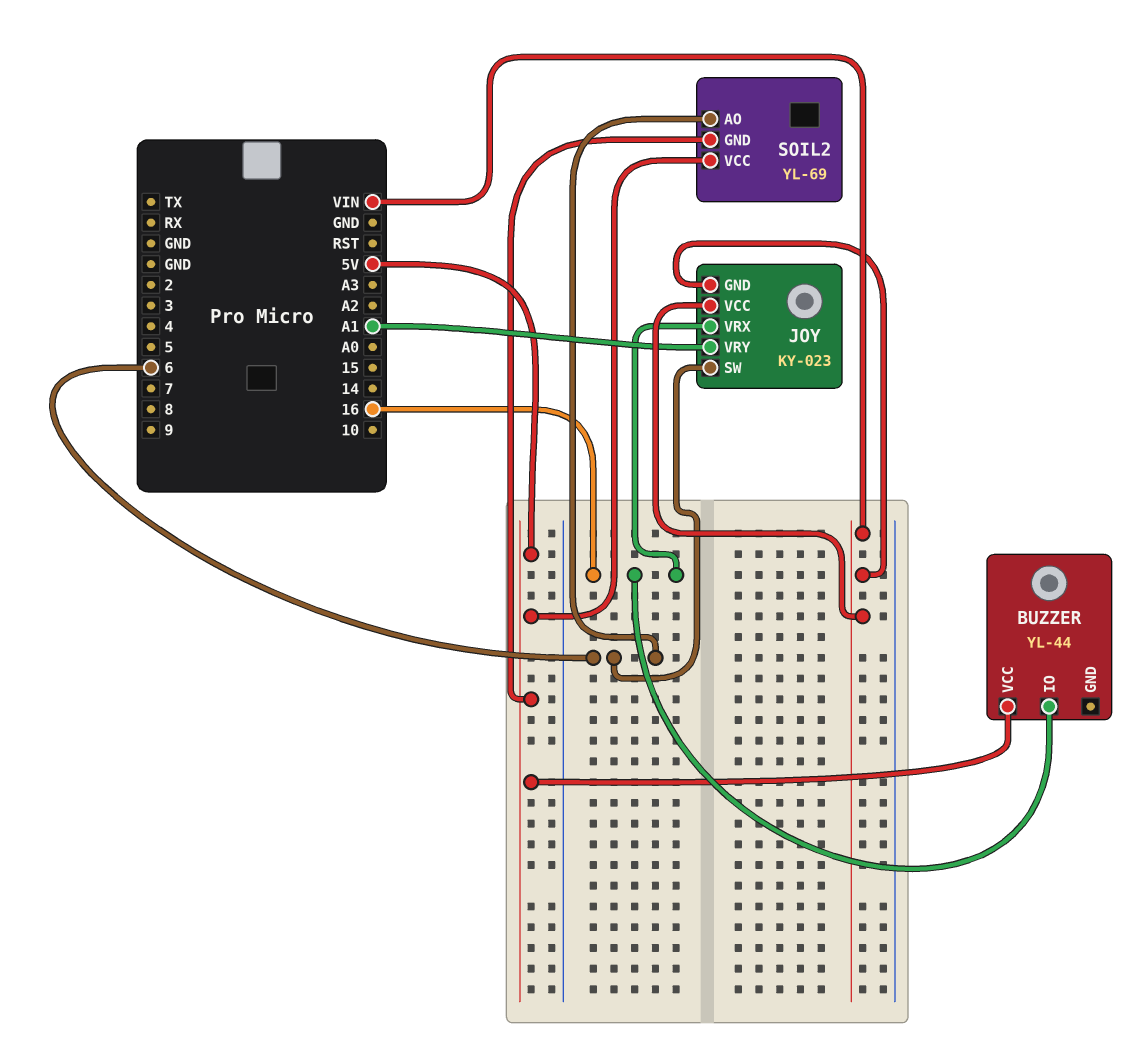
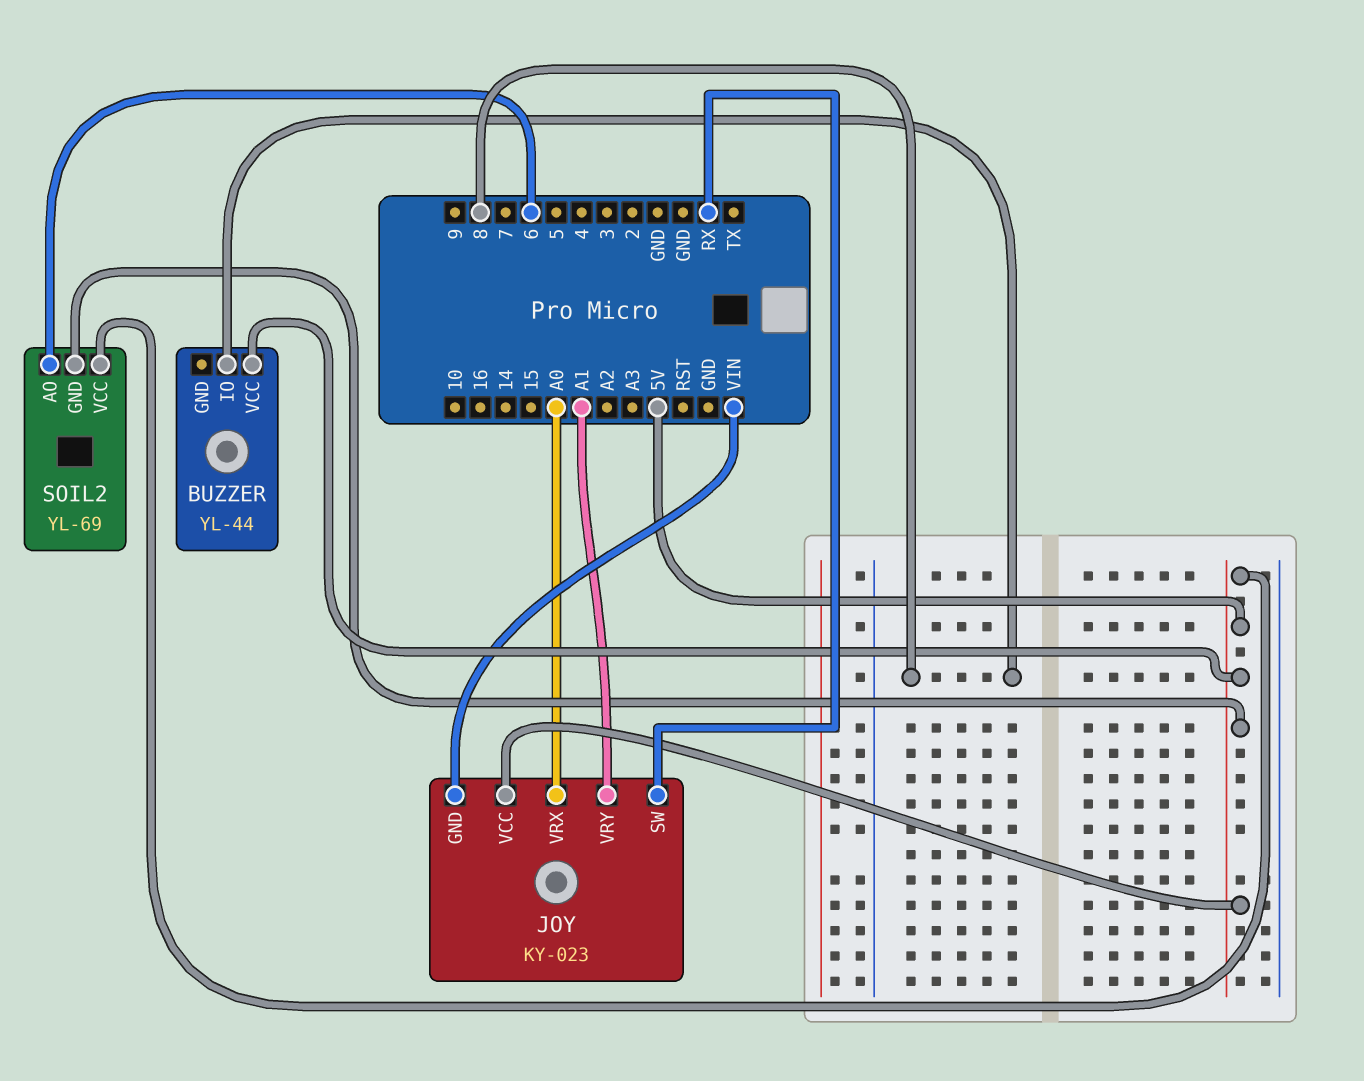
BUZZER pin IO: 16 -> 8
JOY pin SW: 6 -> RX
JOY pin VCC: VIN -> 5V
JOY pin VRX: 16 -> A0

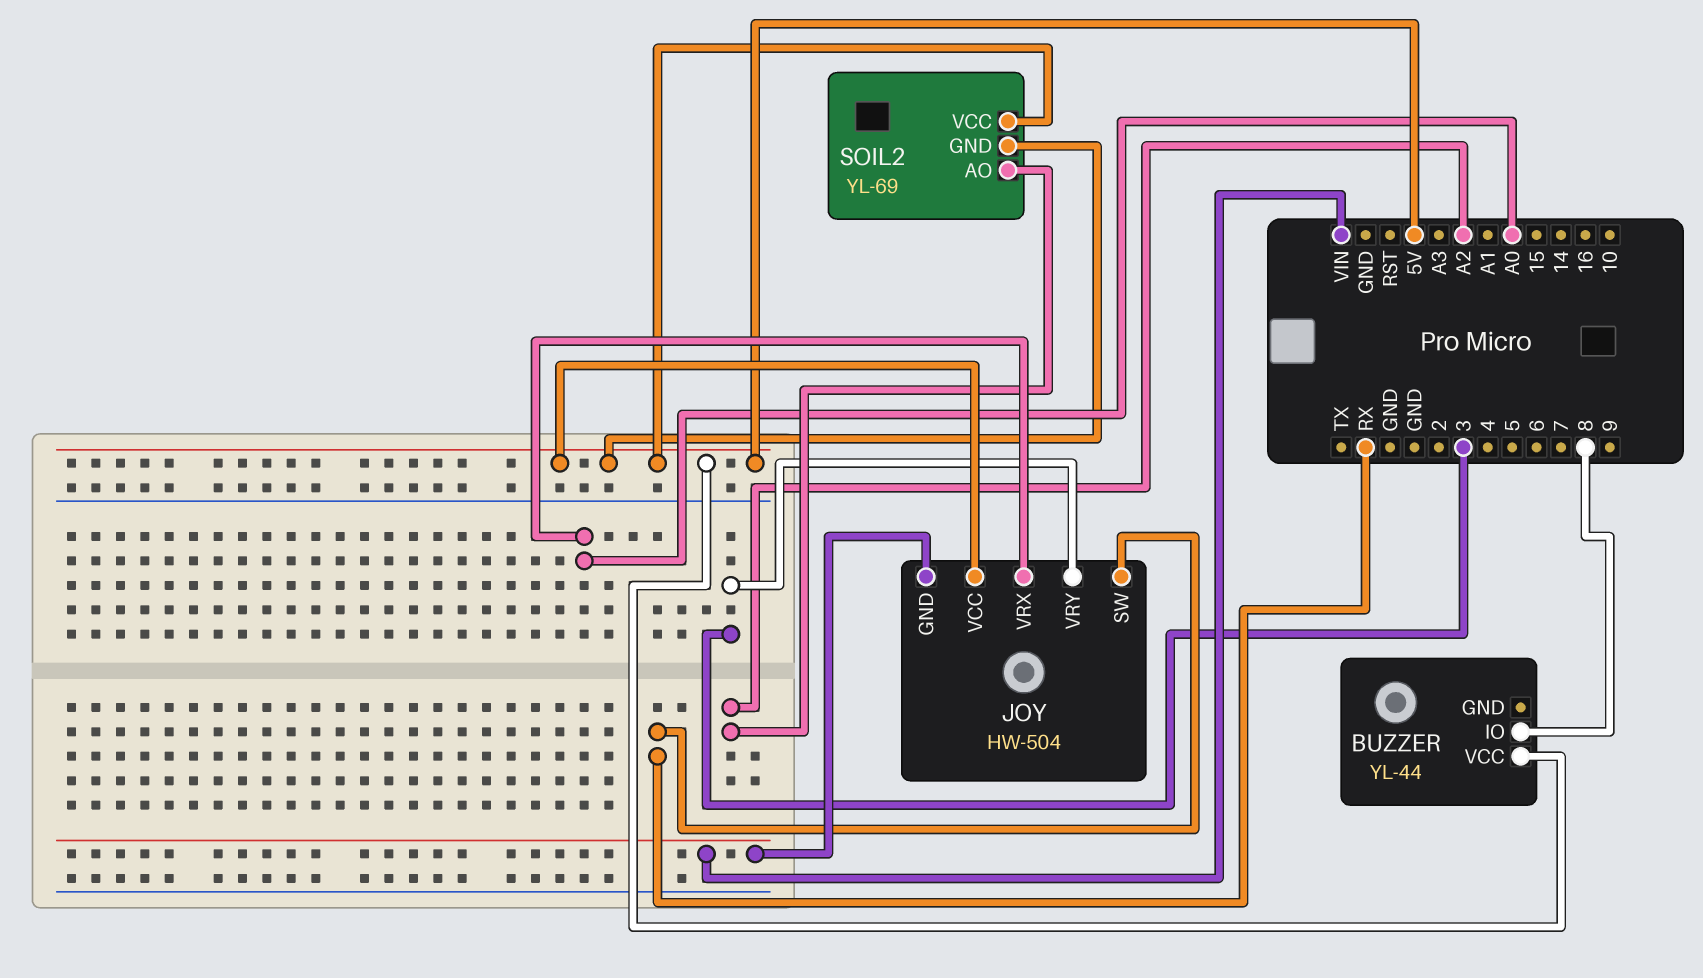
JOY: KY-023 -> HW-504
JOY pin VRY: A1 -> 3
SOIL2 pin AO: 6 -> A2

